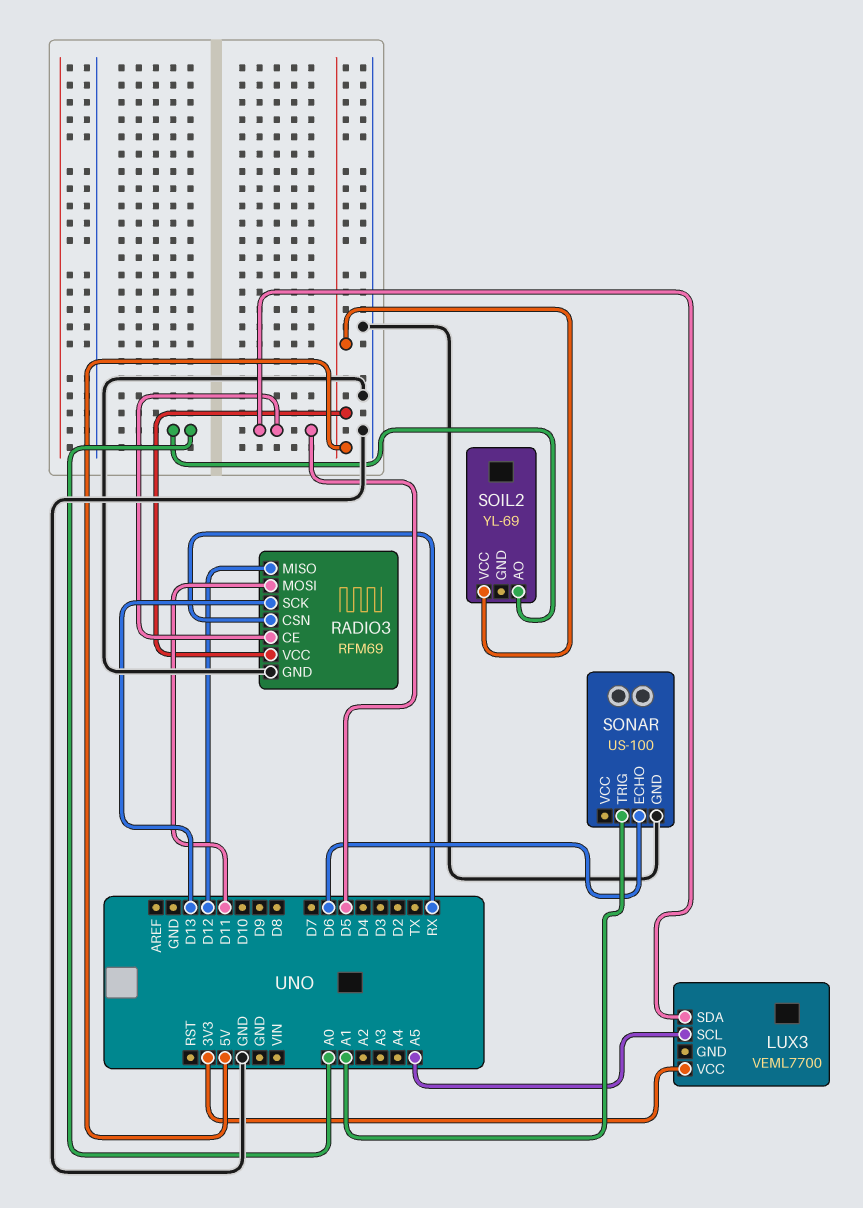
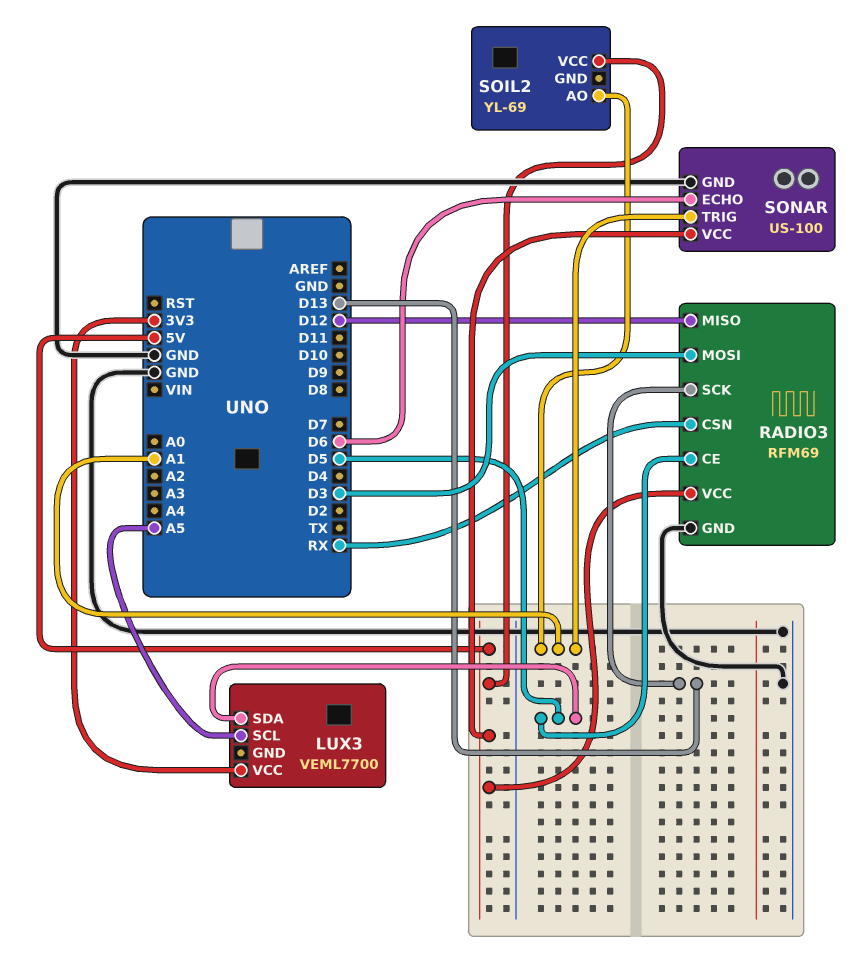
RADIO3 pin MOSI: D11 -> D3
SOIL2 pin AO: A0 -> A1
SONAR pin VCC: none -> 5V

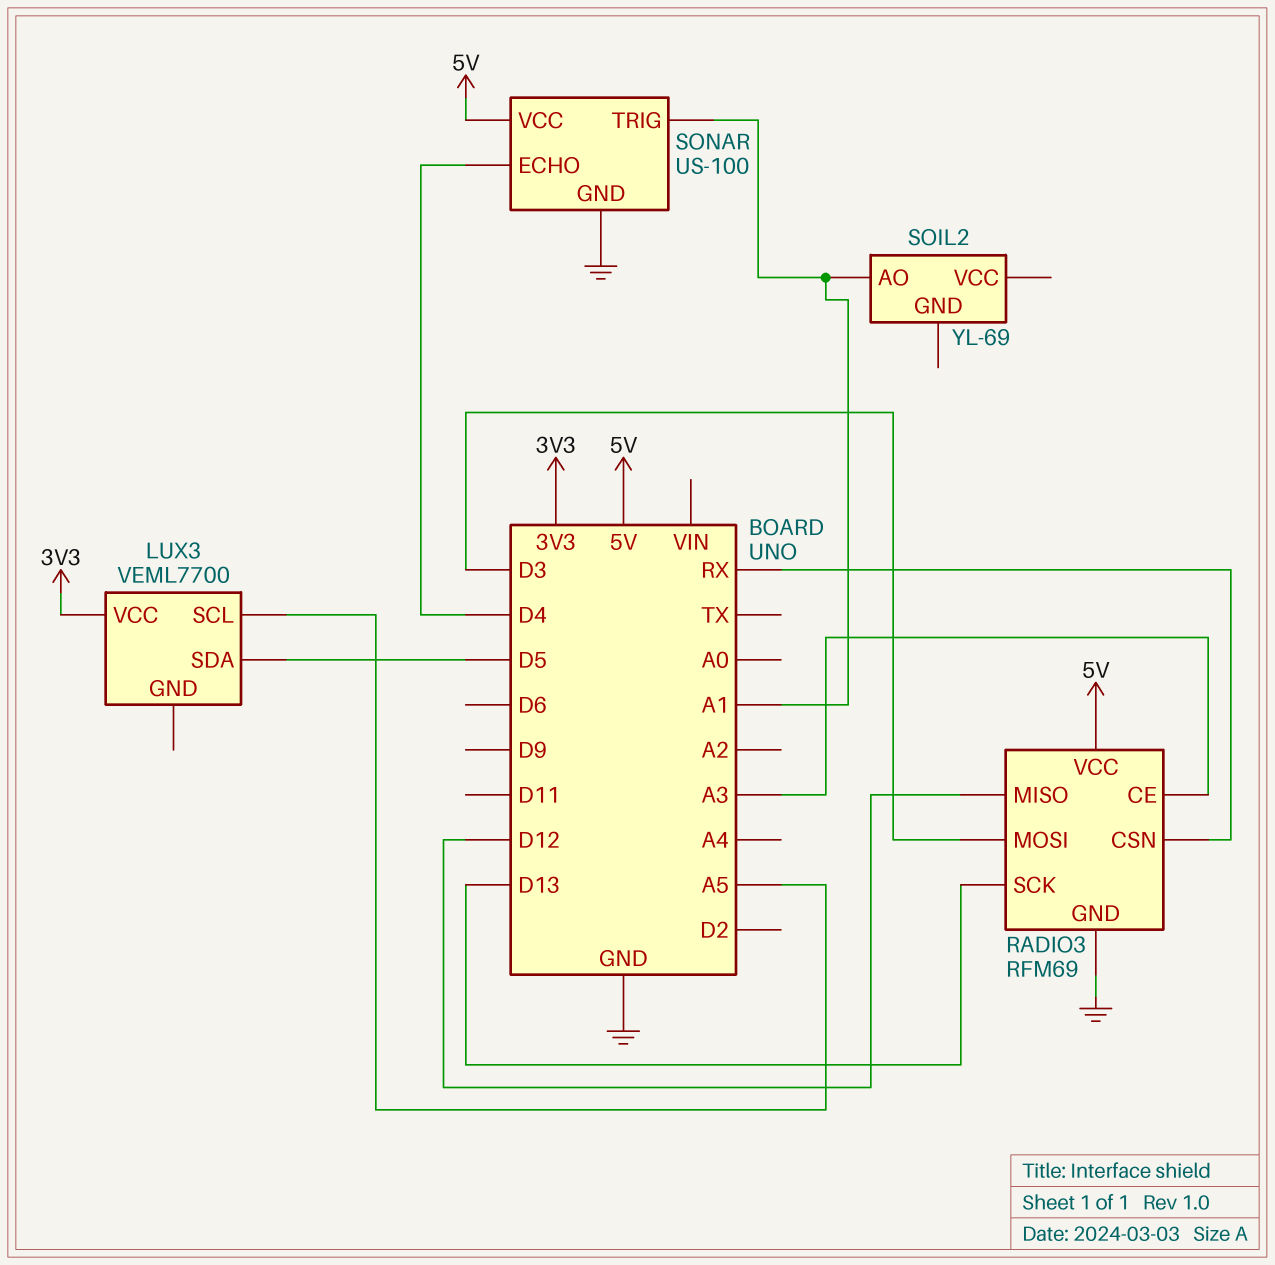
RADIO3 pin CE: D5 -> A3
SOIL2 pin VCC: 5V -> none
SONAR pin ECHO: D6 -> D4

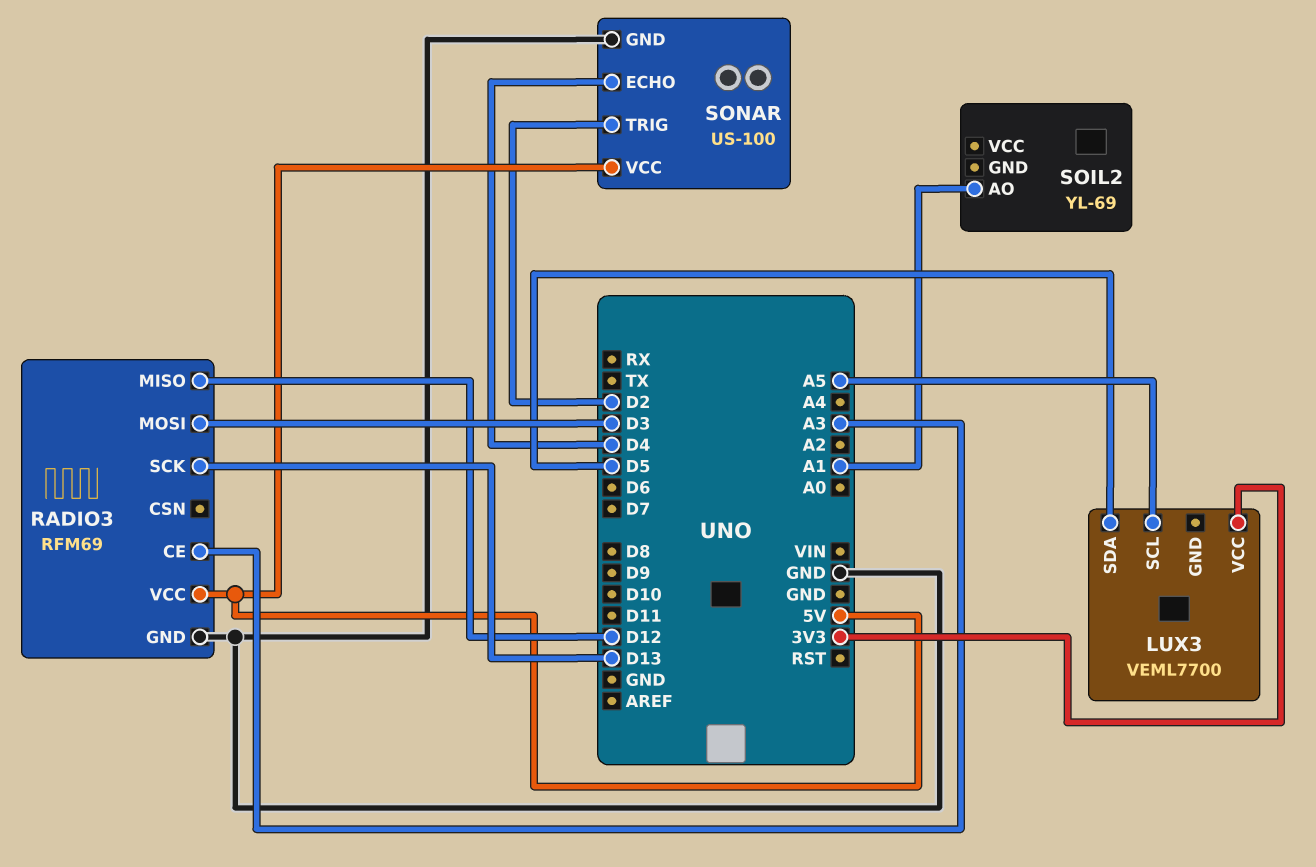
RADIO3 pin CSN: RX -> none
SONAR pin TRIG: A1 -> D2

